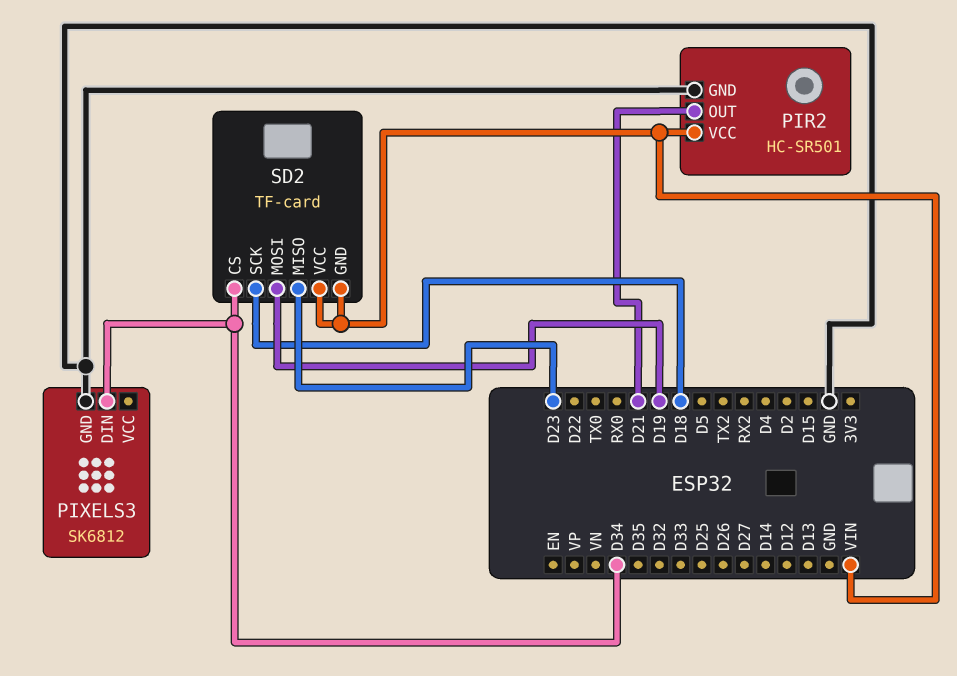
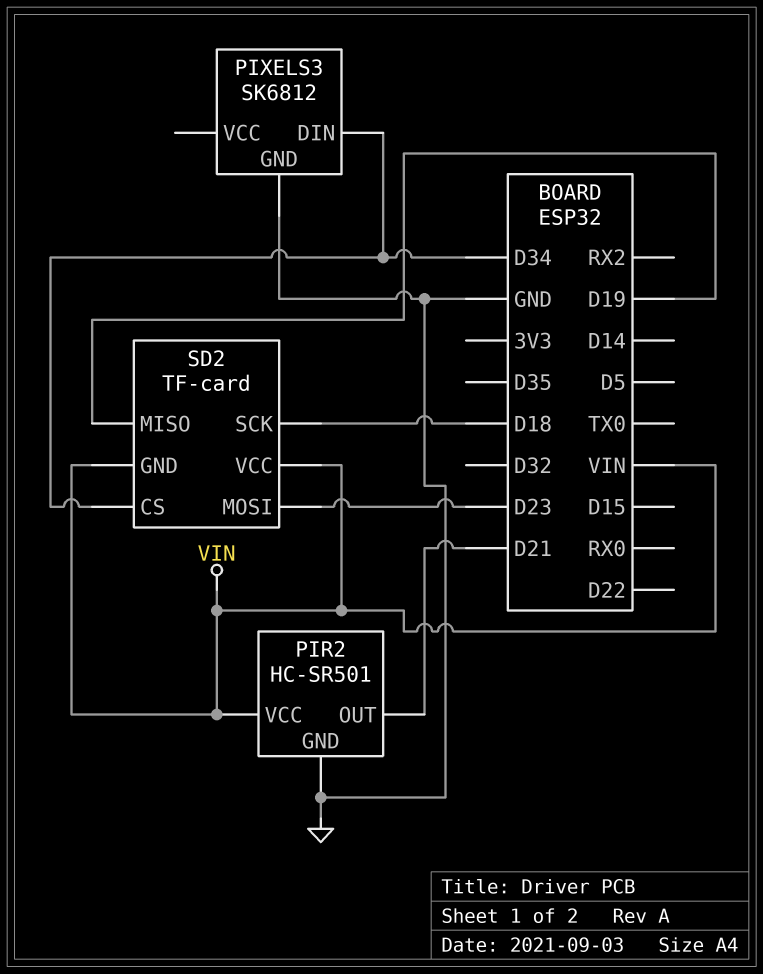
SD2 pin MISO: D23 -> D19
SD2 pin MOSI: D19 -> D23

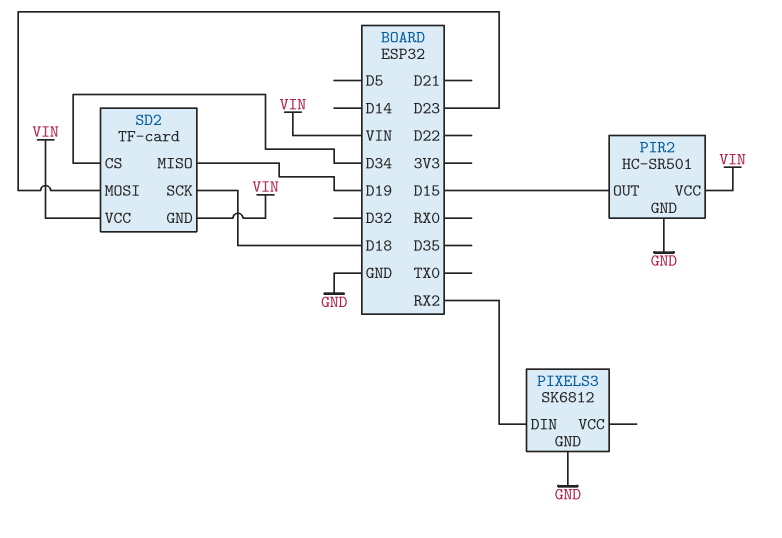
PIR2 pin OUT: D21 -> D15
PIXELS3 pin DIN: D34 -> RX2

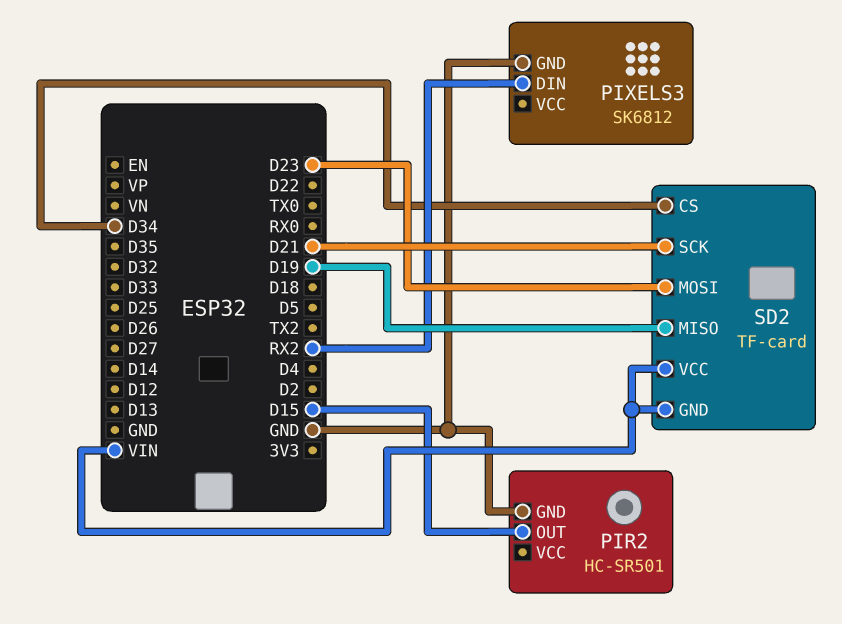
PIR2 pin VCC: VIN -> none
SD2 pin SCK: D18 -> D21

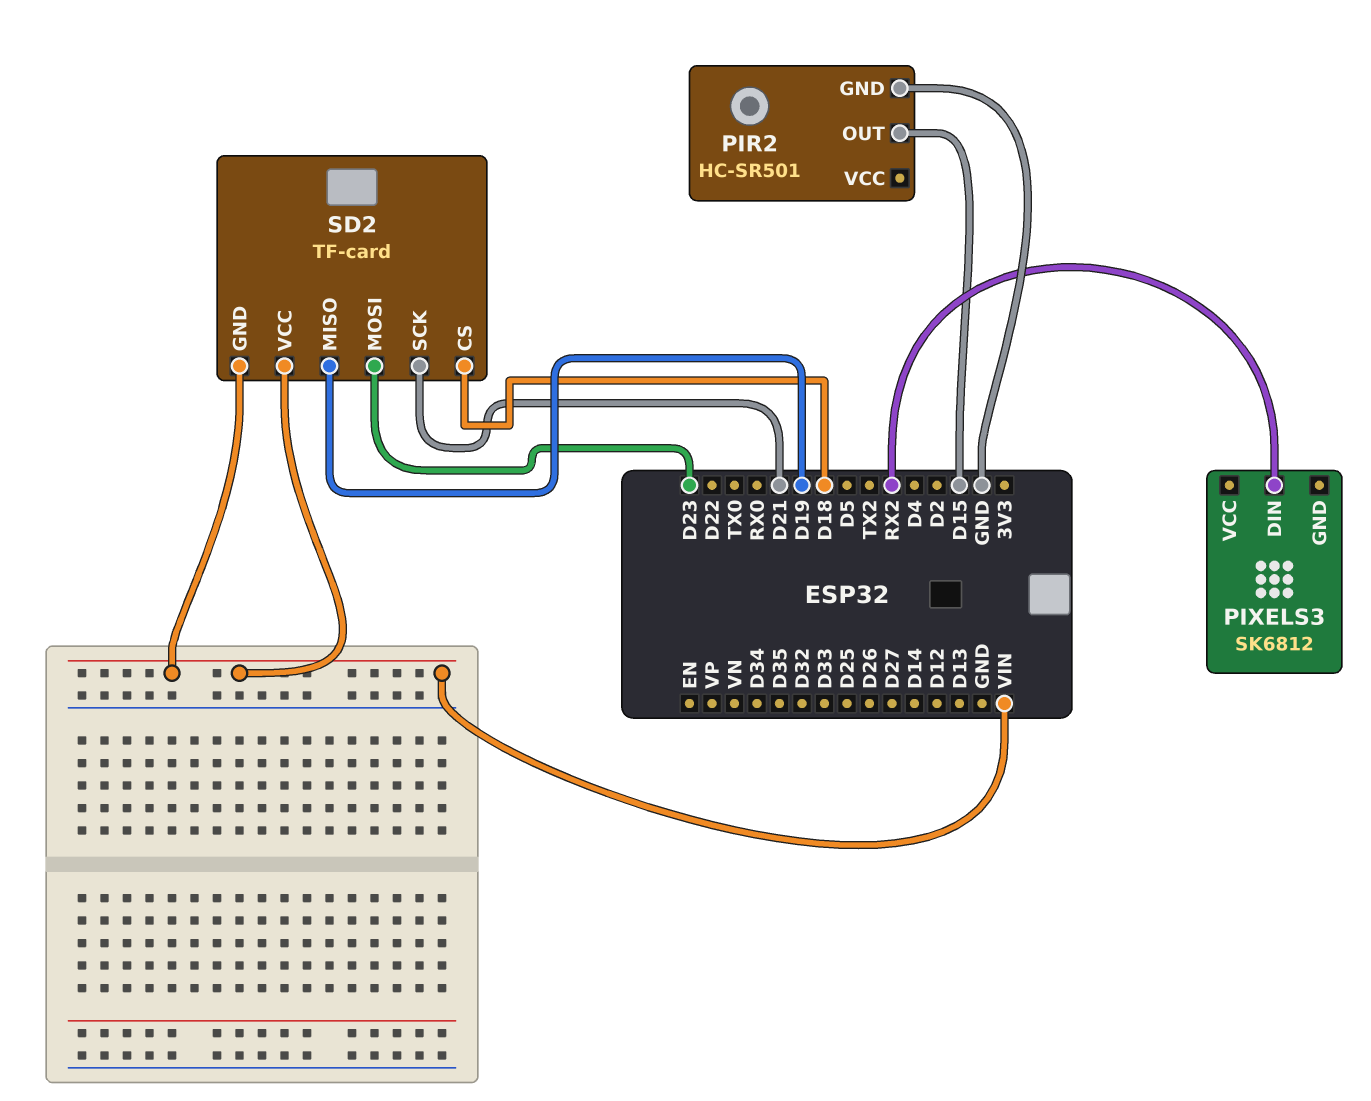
PIXELS3 pin GND: GND -> none
SD2 pin CS: D34 -> D18

